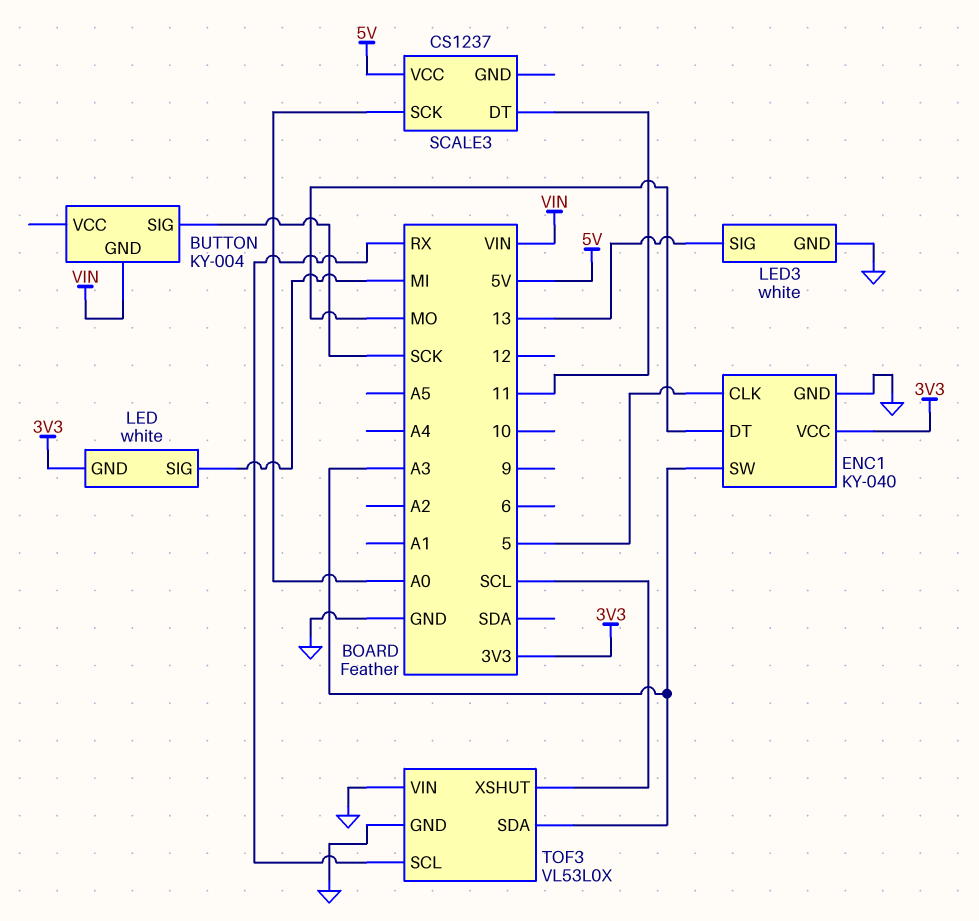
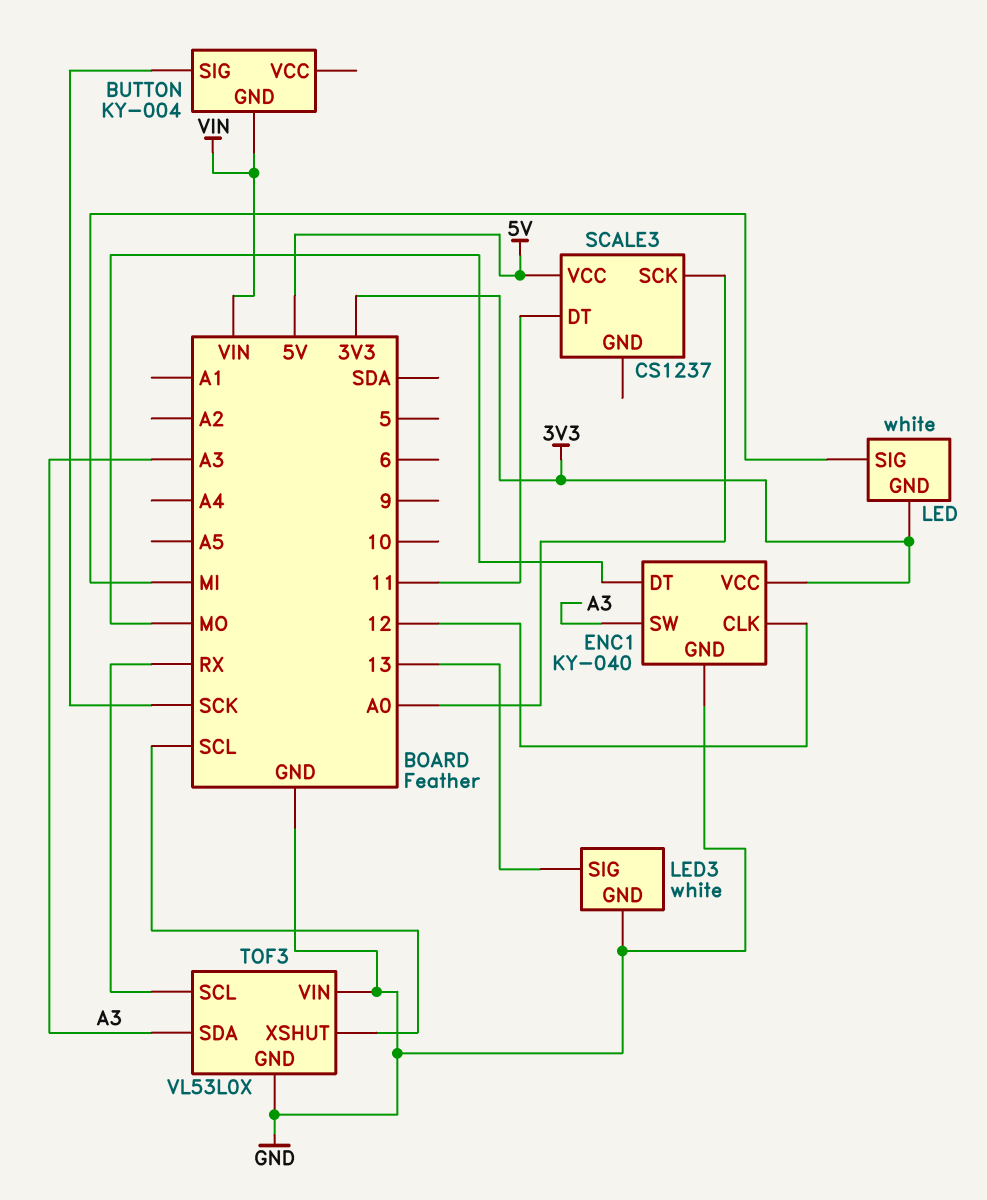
ENC1 pin CLK: 5 -> 12

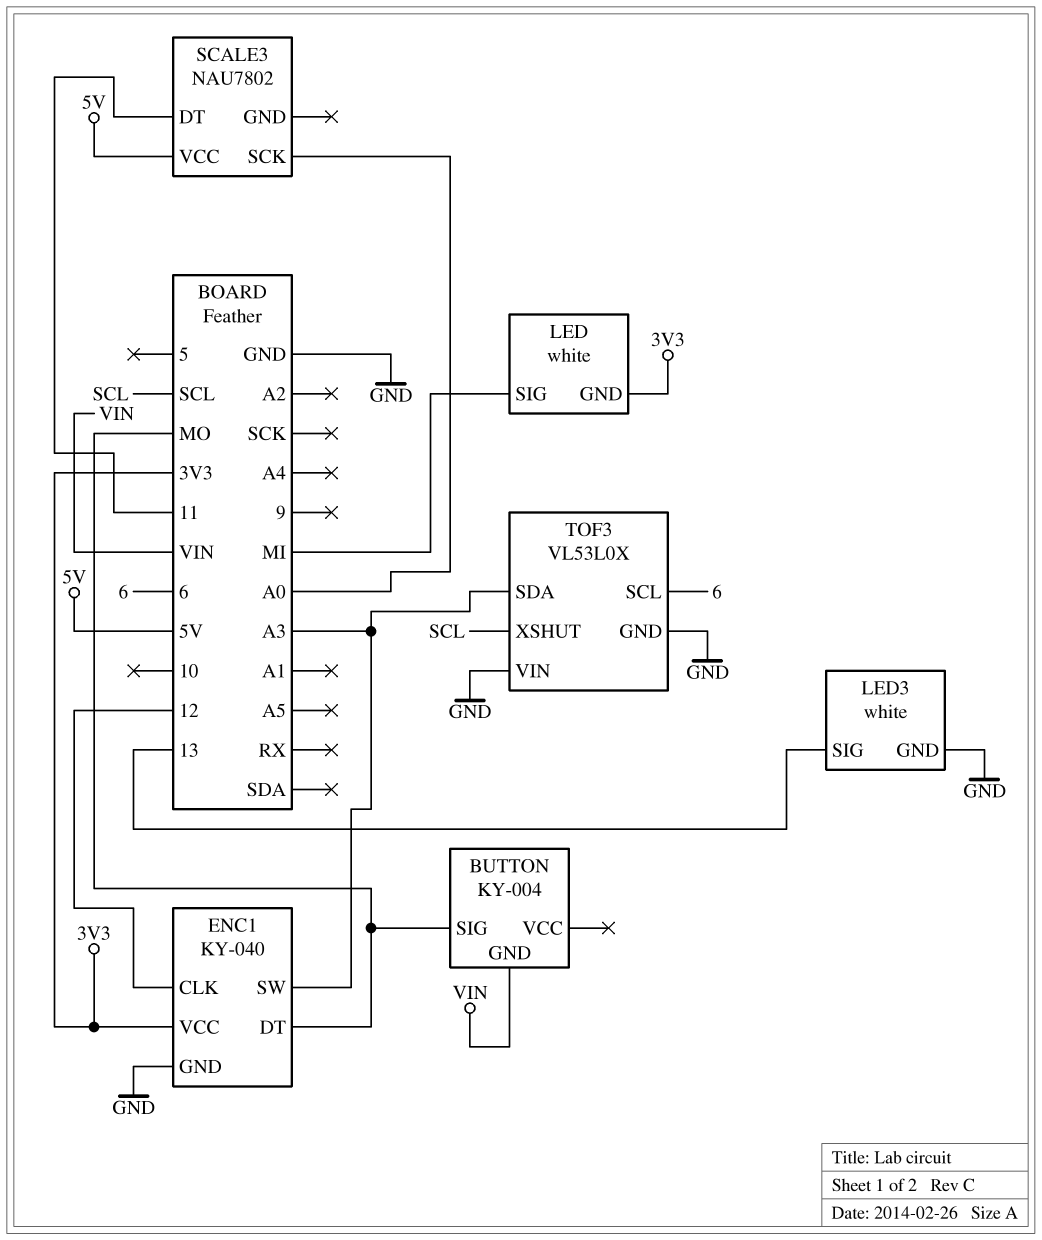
BUTTON pin SIG: SCK -> MO
SCALE3: CS1237 -> NAU7802
TOF3 pin SCL: RX -> 6

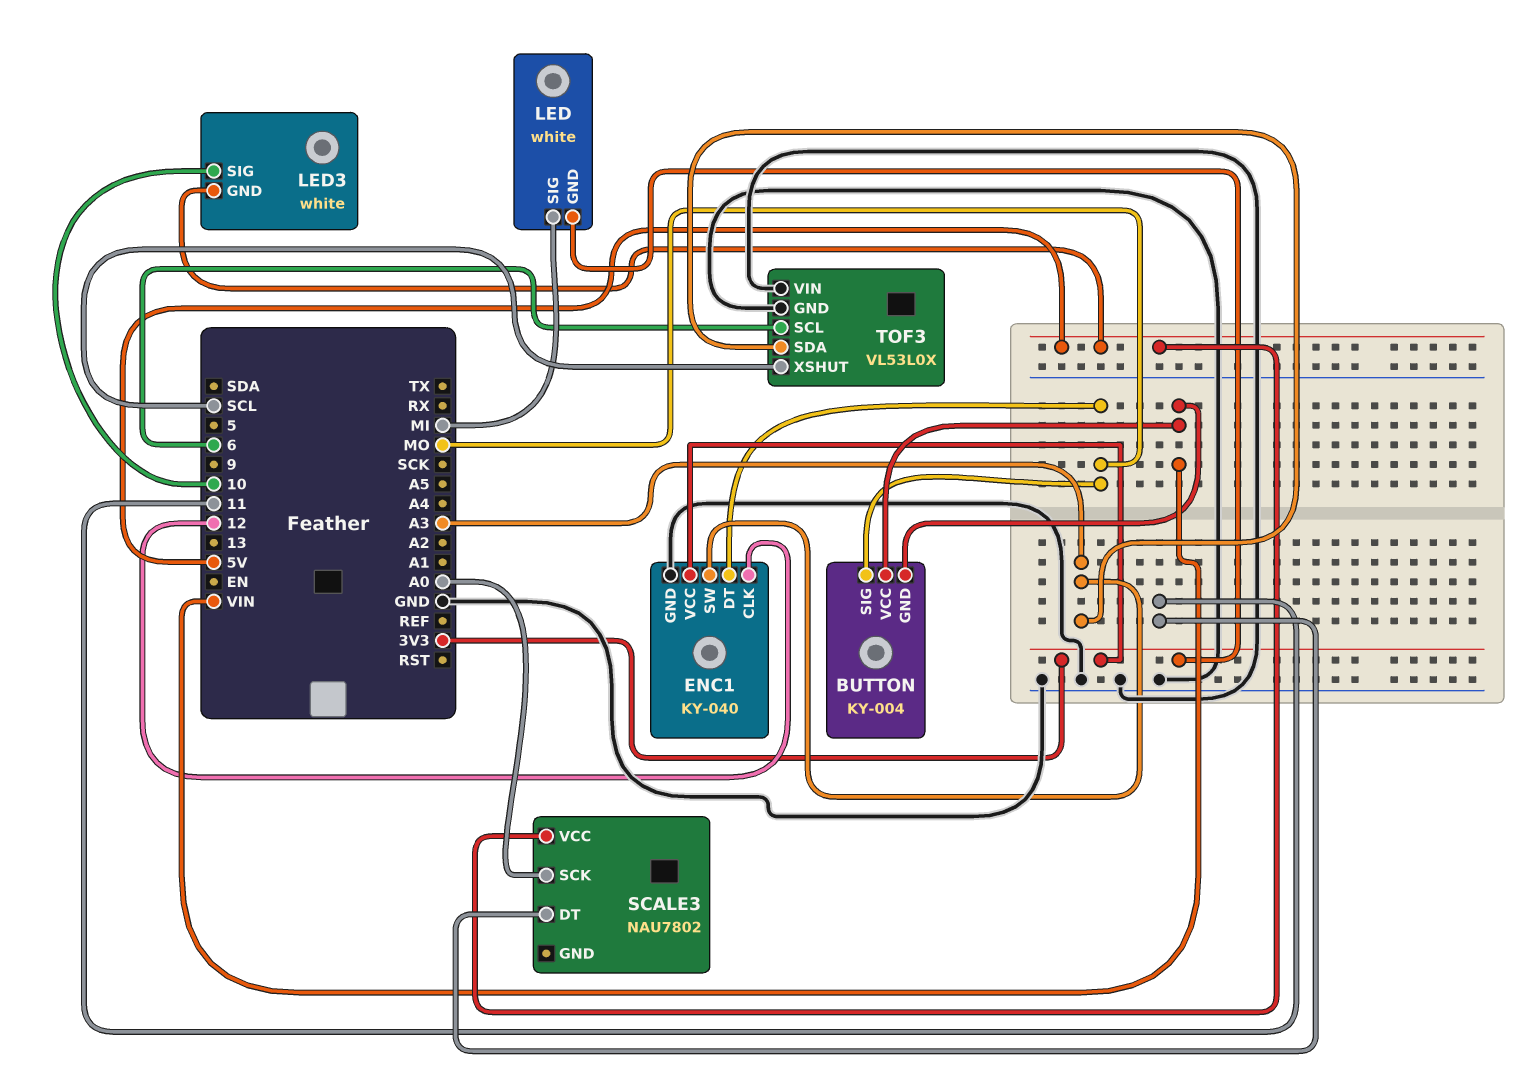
BUTTON pin VCC: none -> VIN
LED3 pin GND: GND -> 5V
LED3 pin SIG: 13 -> 10

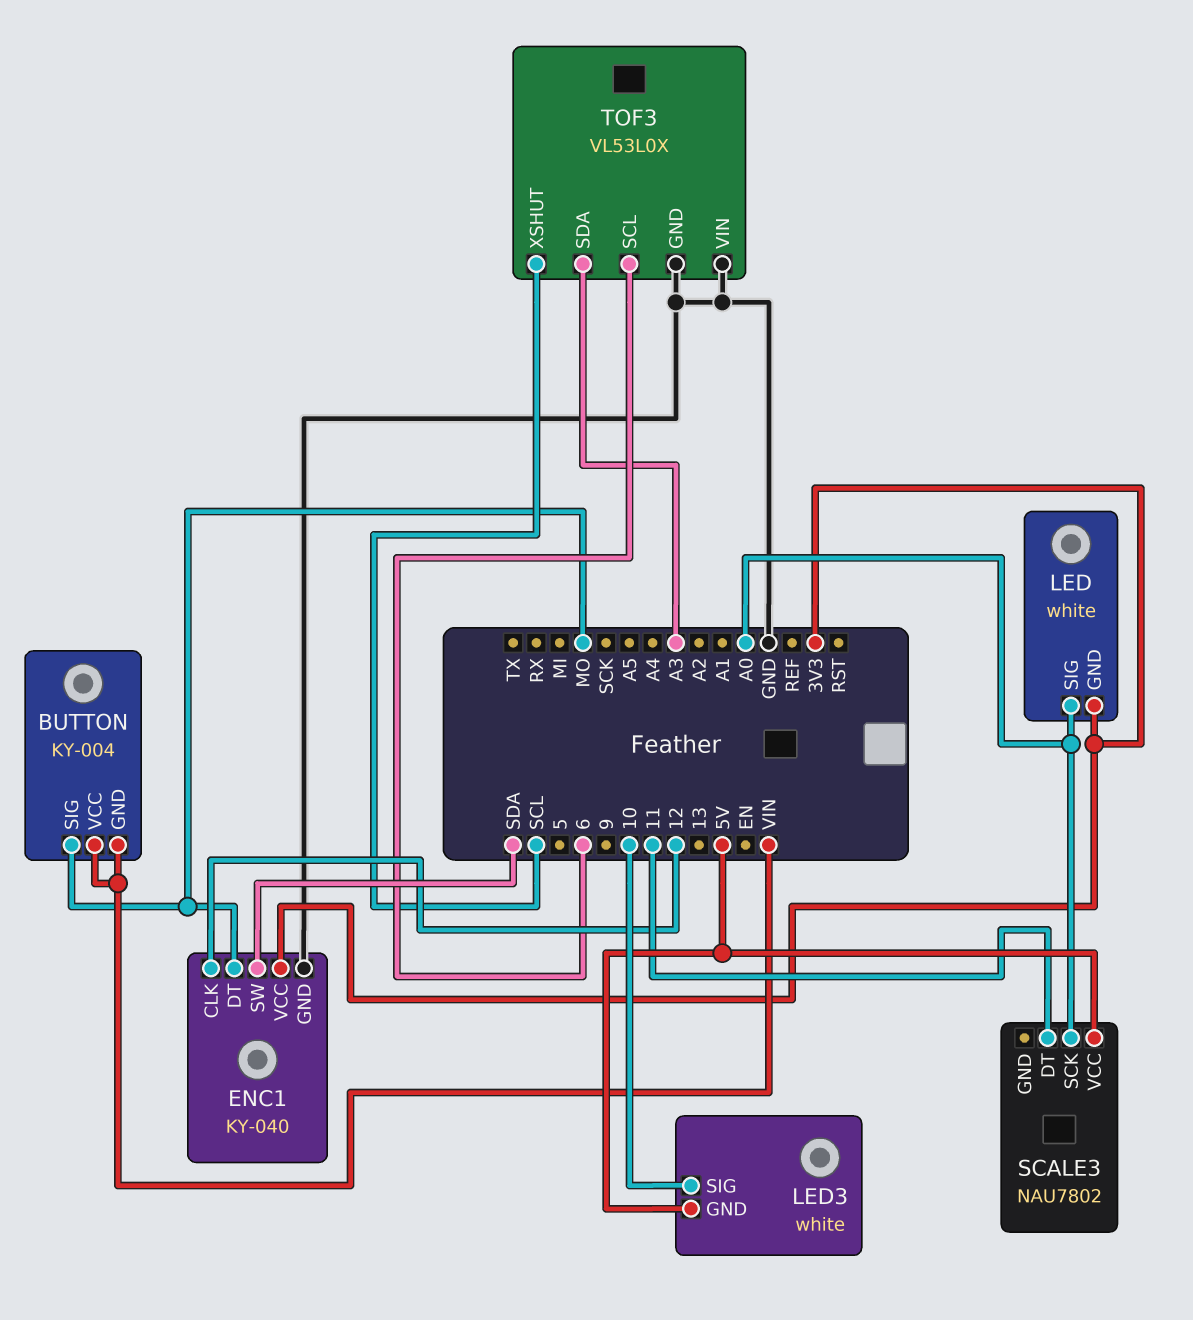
ENC1 pin SW: A3 -> SDA
LED pin SIG: MI -> A0

